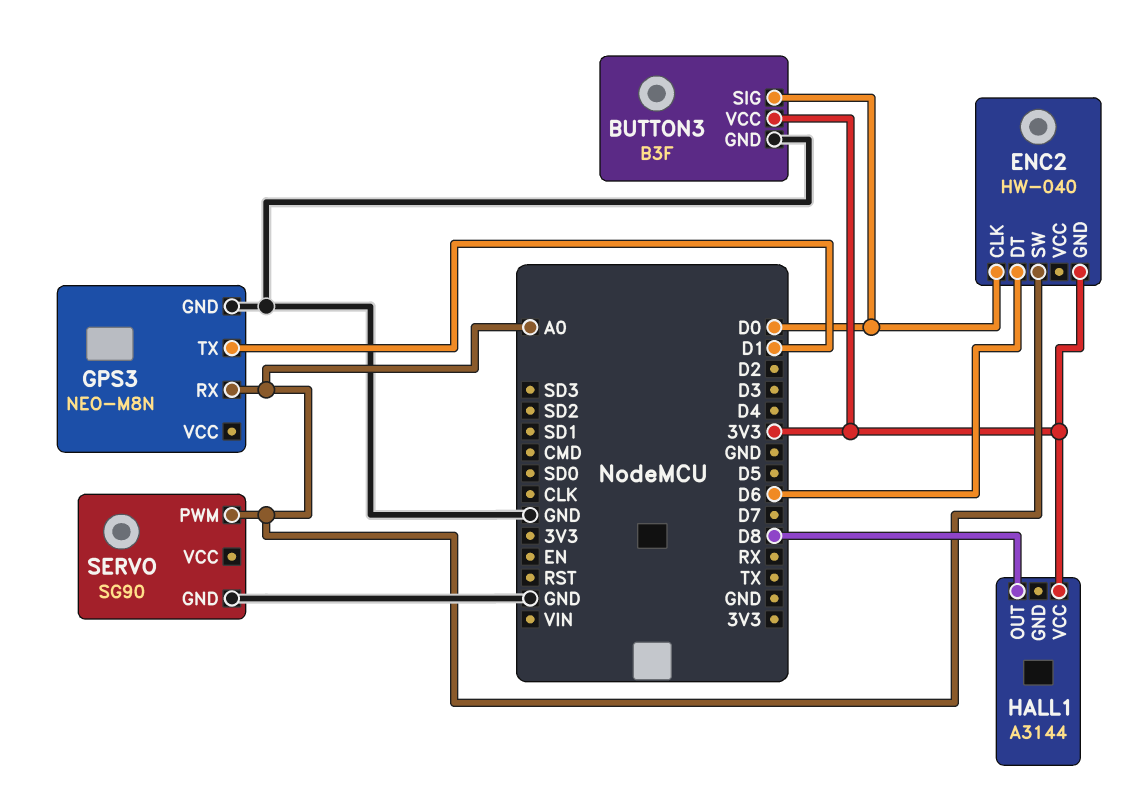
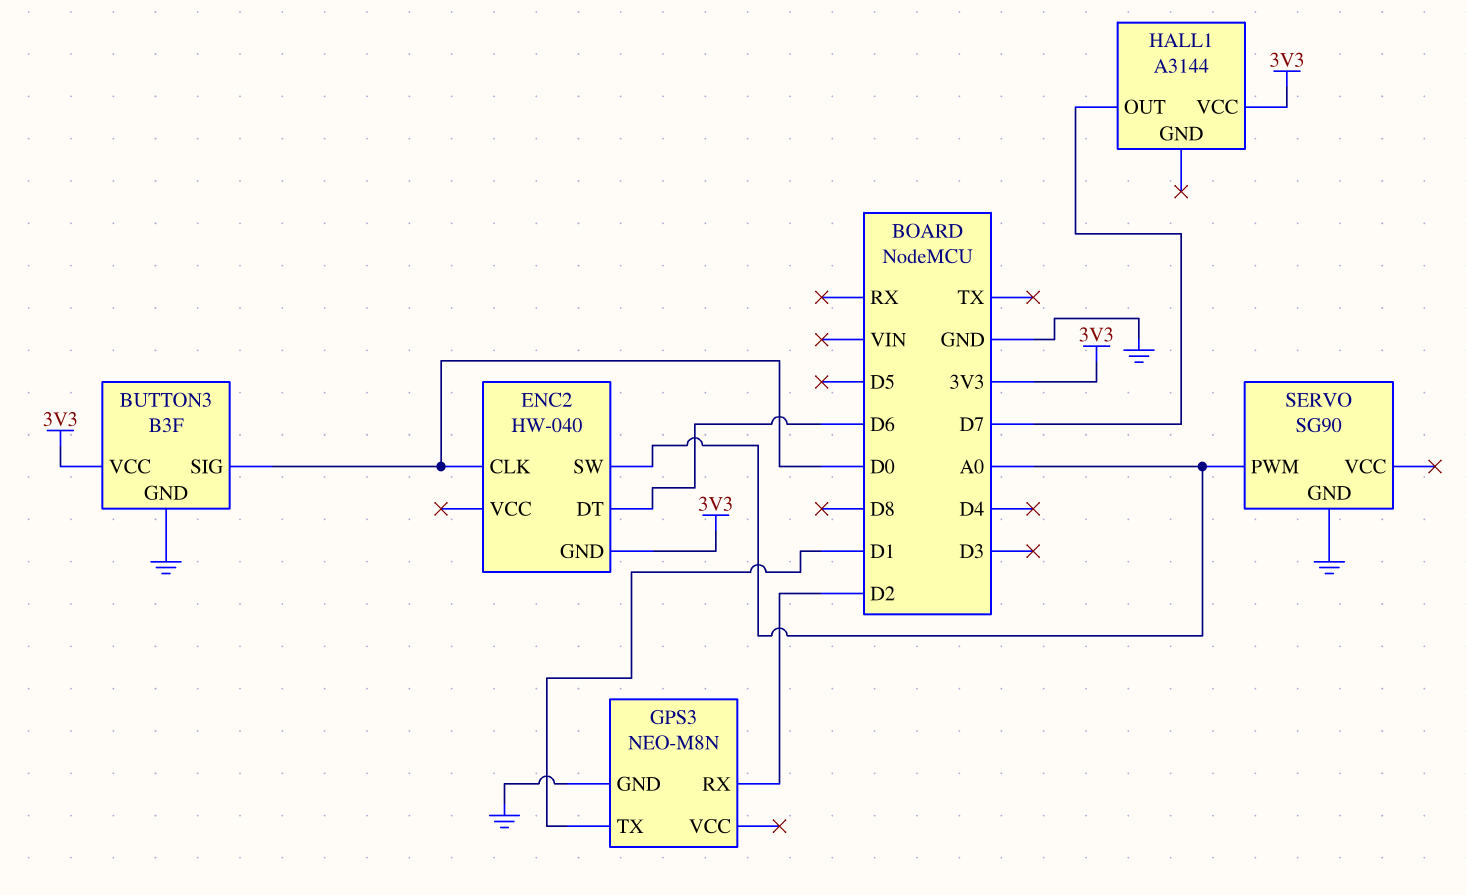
GPS3 pin RX: A0 -> D2
HALL1 pin OUT: D8 -> D7

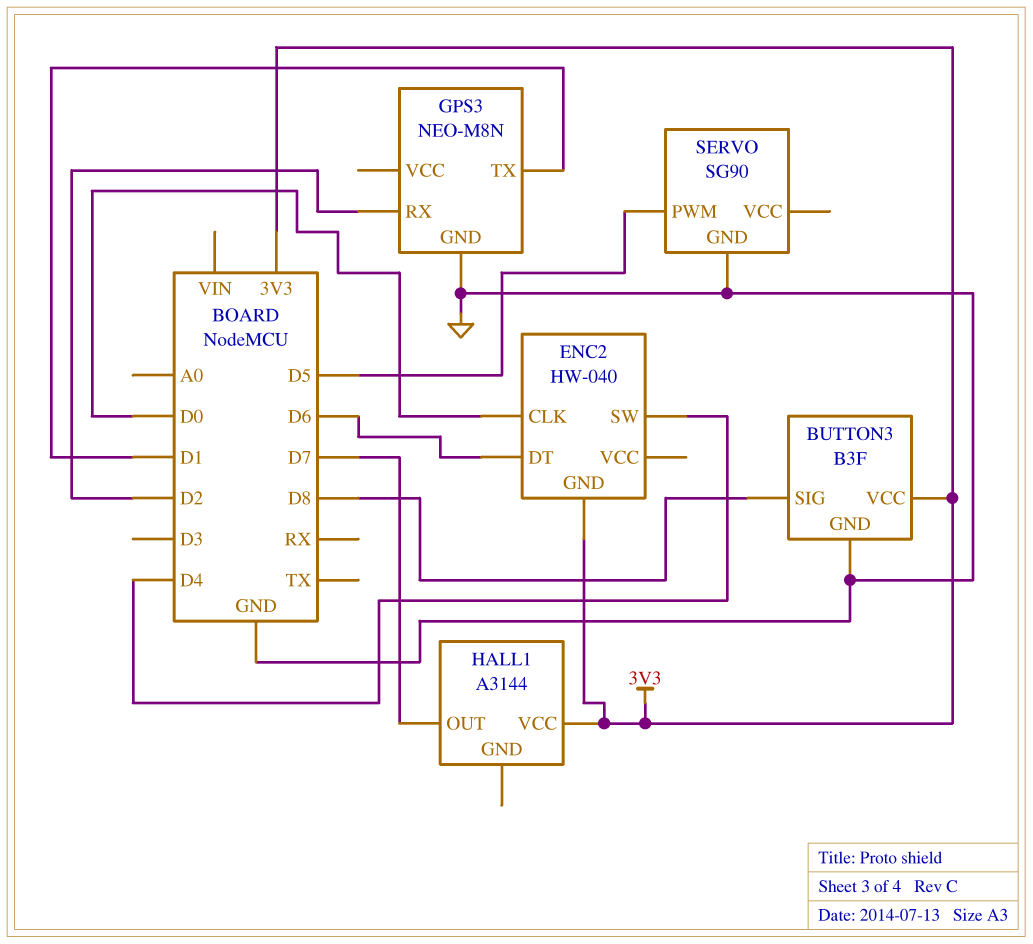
BUTTON3 pin SIG: D0 -> D8
ENC2 pin SW: A0 -> D4
SERVO pin PWM: A0 -> D5

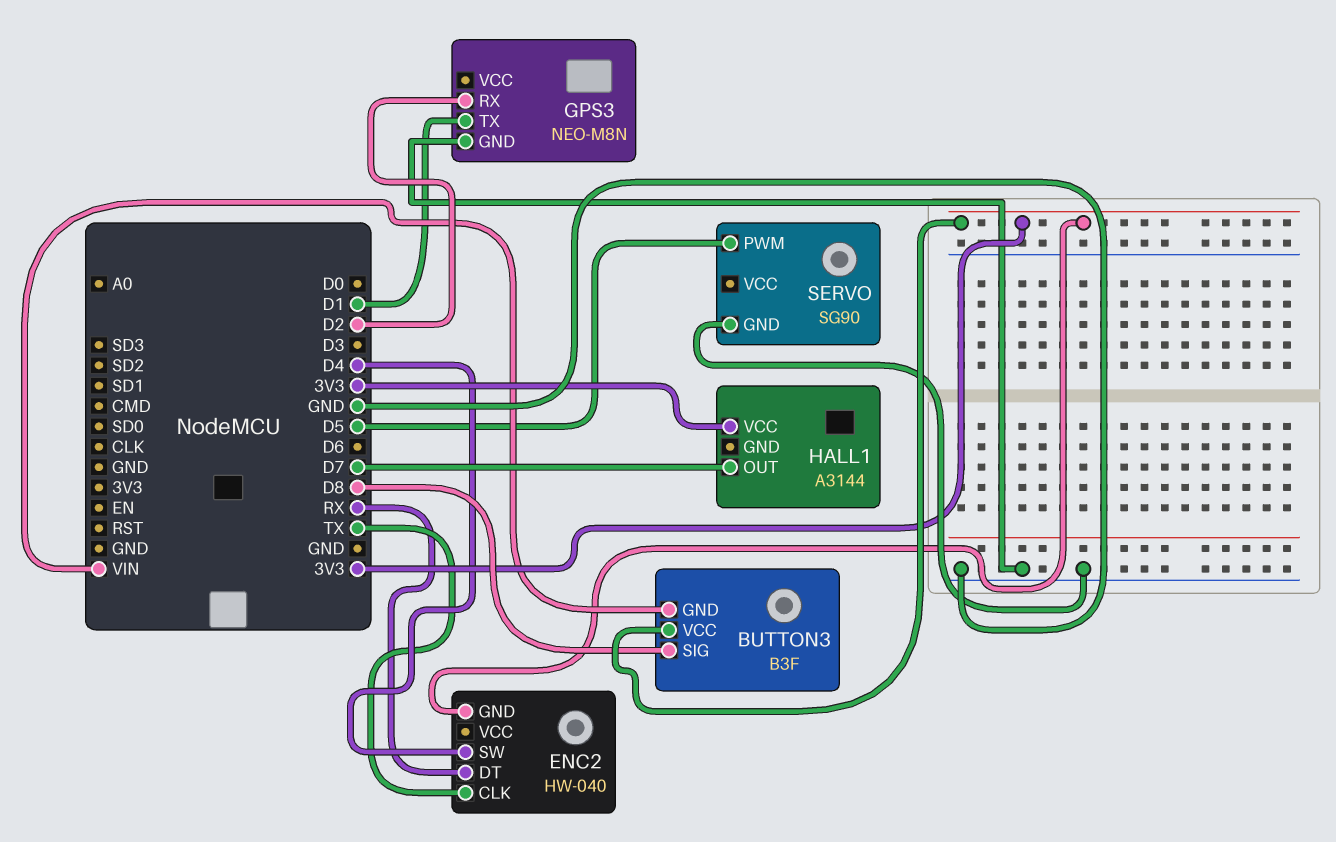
BUTTON3 pin GND: GND -> VIN
ENC2 pin CLK: D0 -> TX
ENC2 pin DT: D6 -> RX

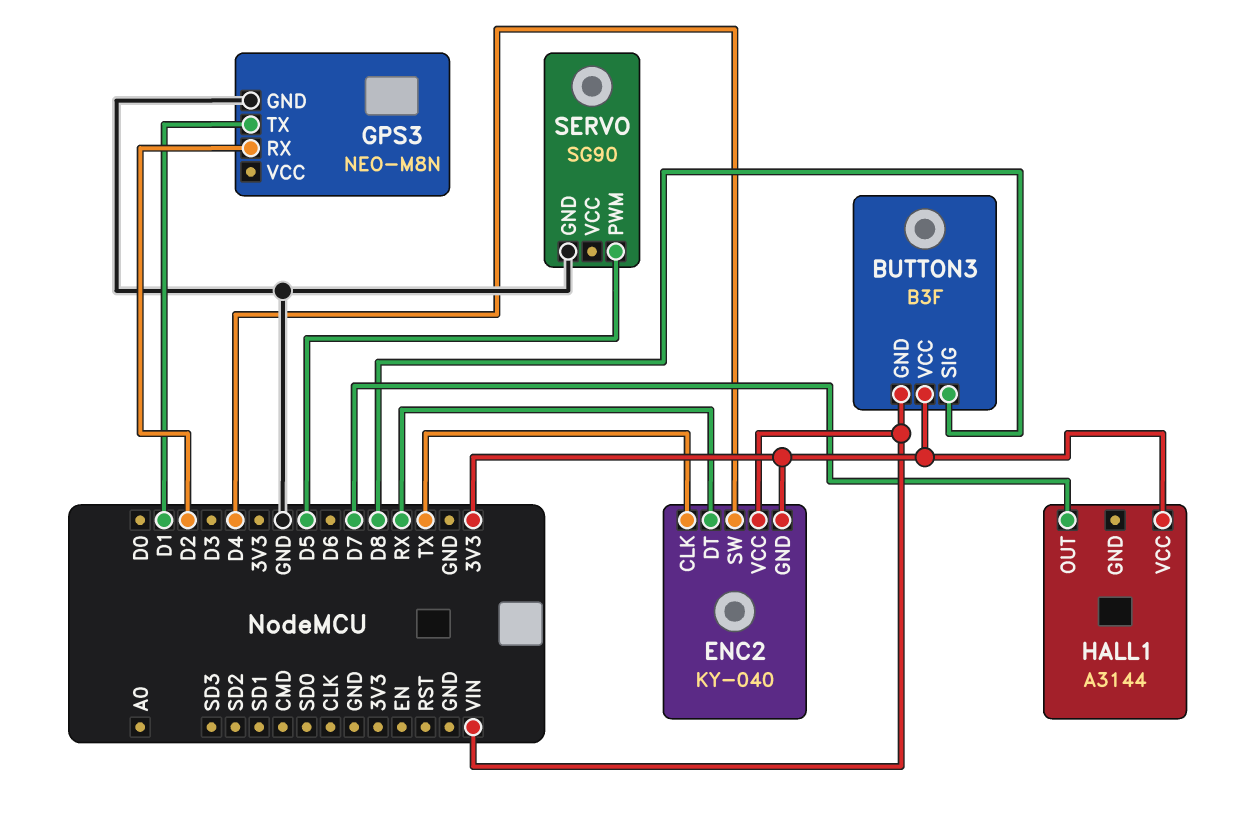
ENC2: HW-040 -> KY-040
ENC2 pin VCC: none -> VIN

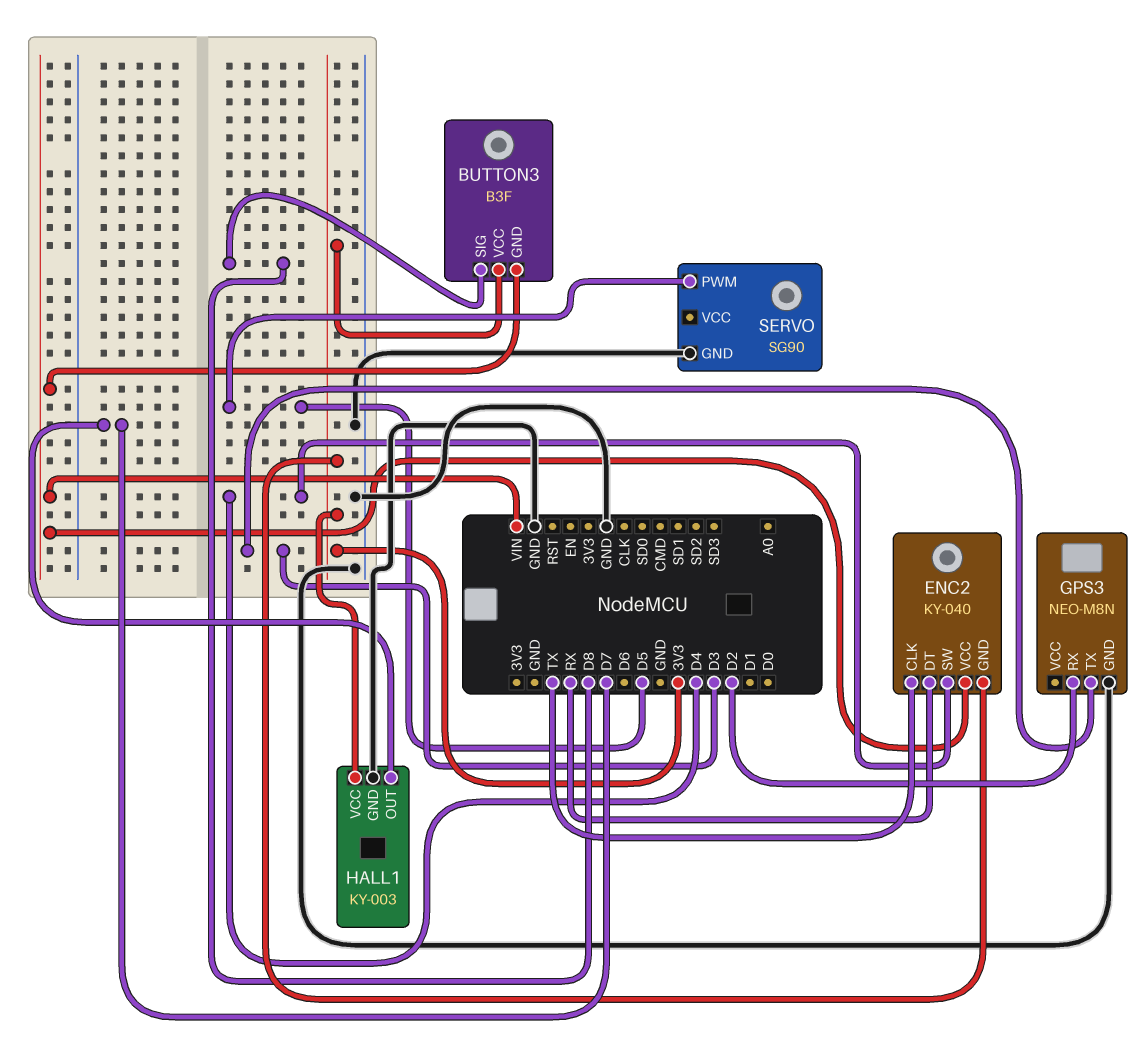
GPS3 pin TX: D1 -> D3
HALL1: A3144 -> KY-003
HALL1 pin GND: none -> GND

